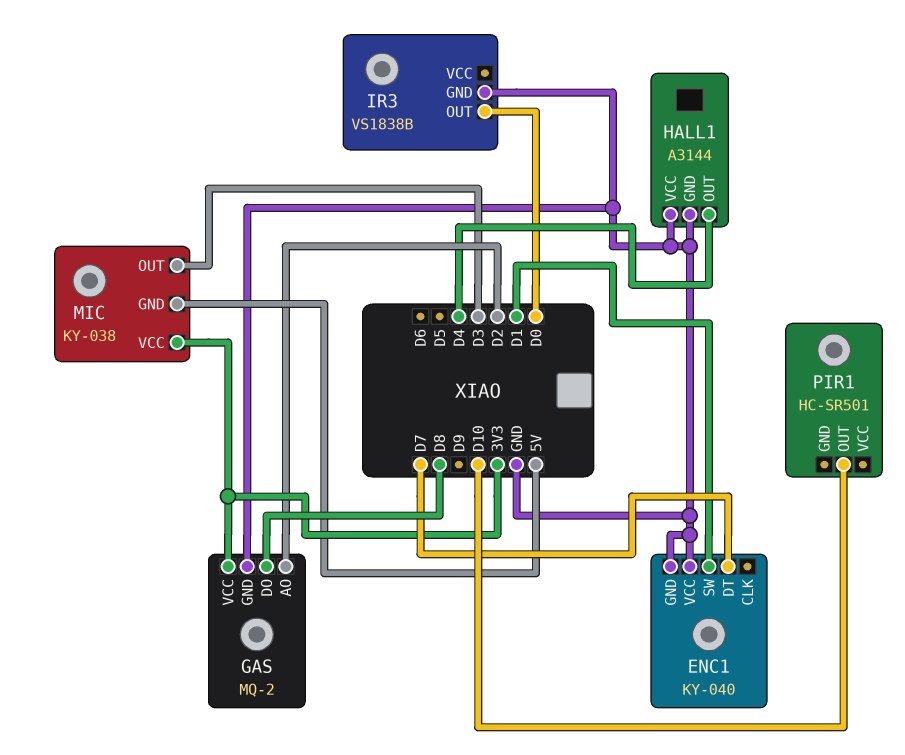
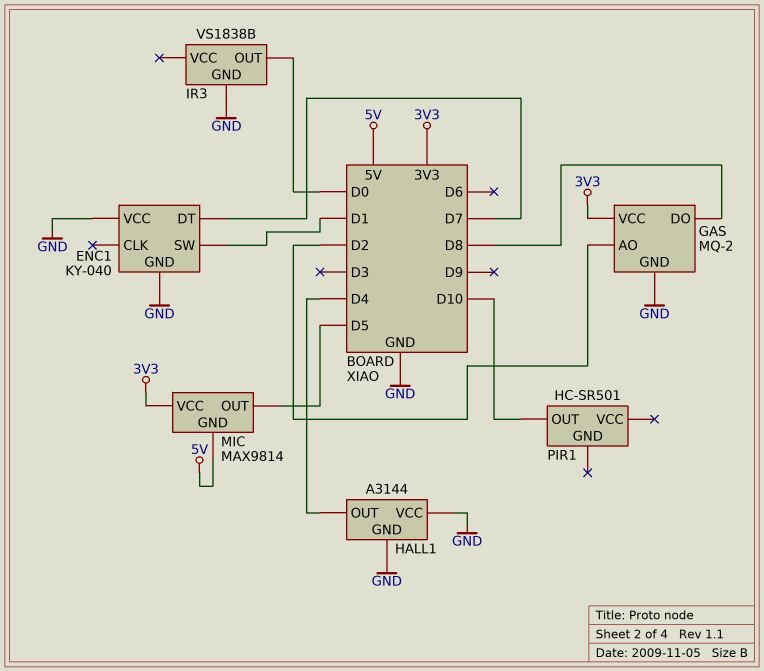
MIC: KY-038 -> MAX9814
MIC pin OUT: D3 -> D5

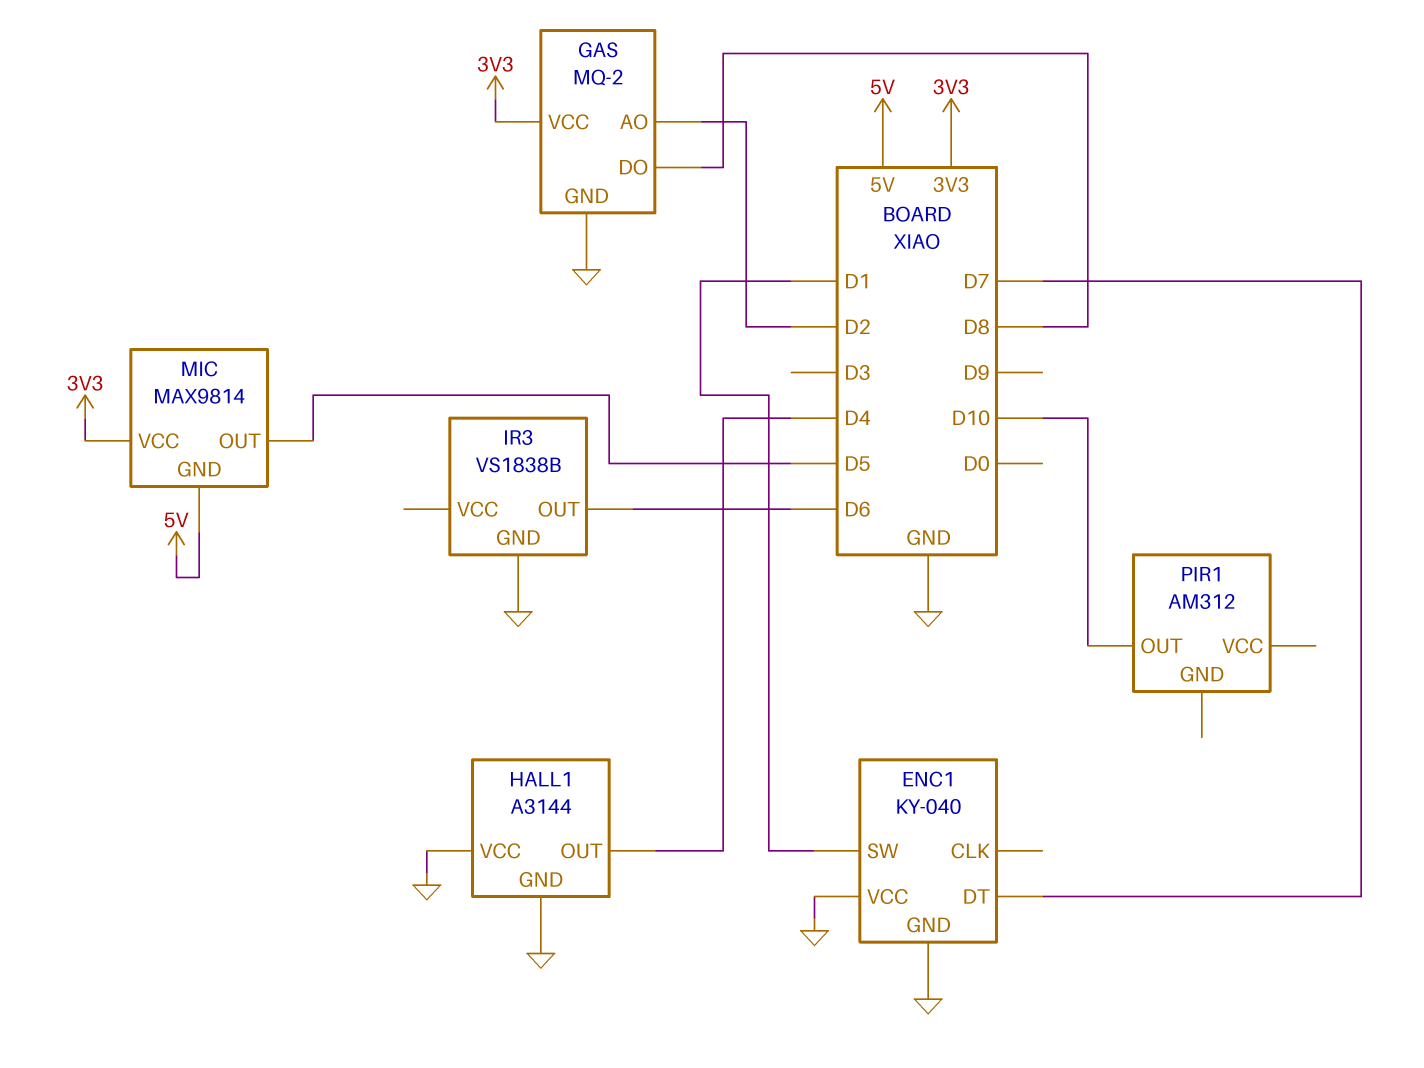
IR3 pin OUT: D0 -> D6
PIR1: HC-SR501 -> AM312

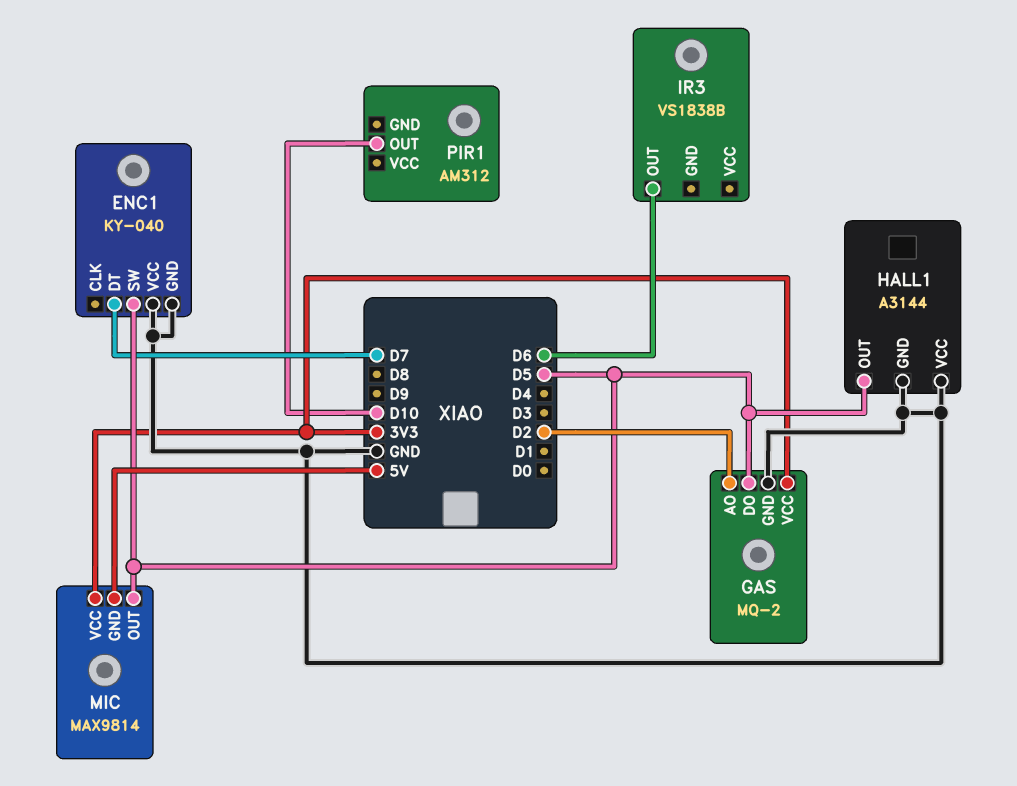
ENC1 pin SW: D1 -> D5
GAS pin DO: D8 -> D5
HALL1 pin OUT: D4 -> D5
IR3 pin GND: GND -> none

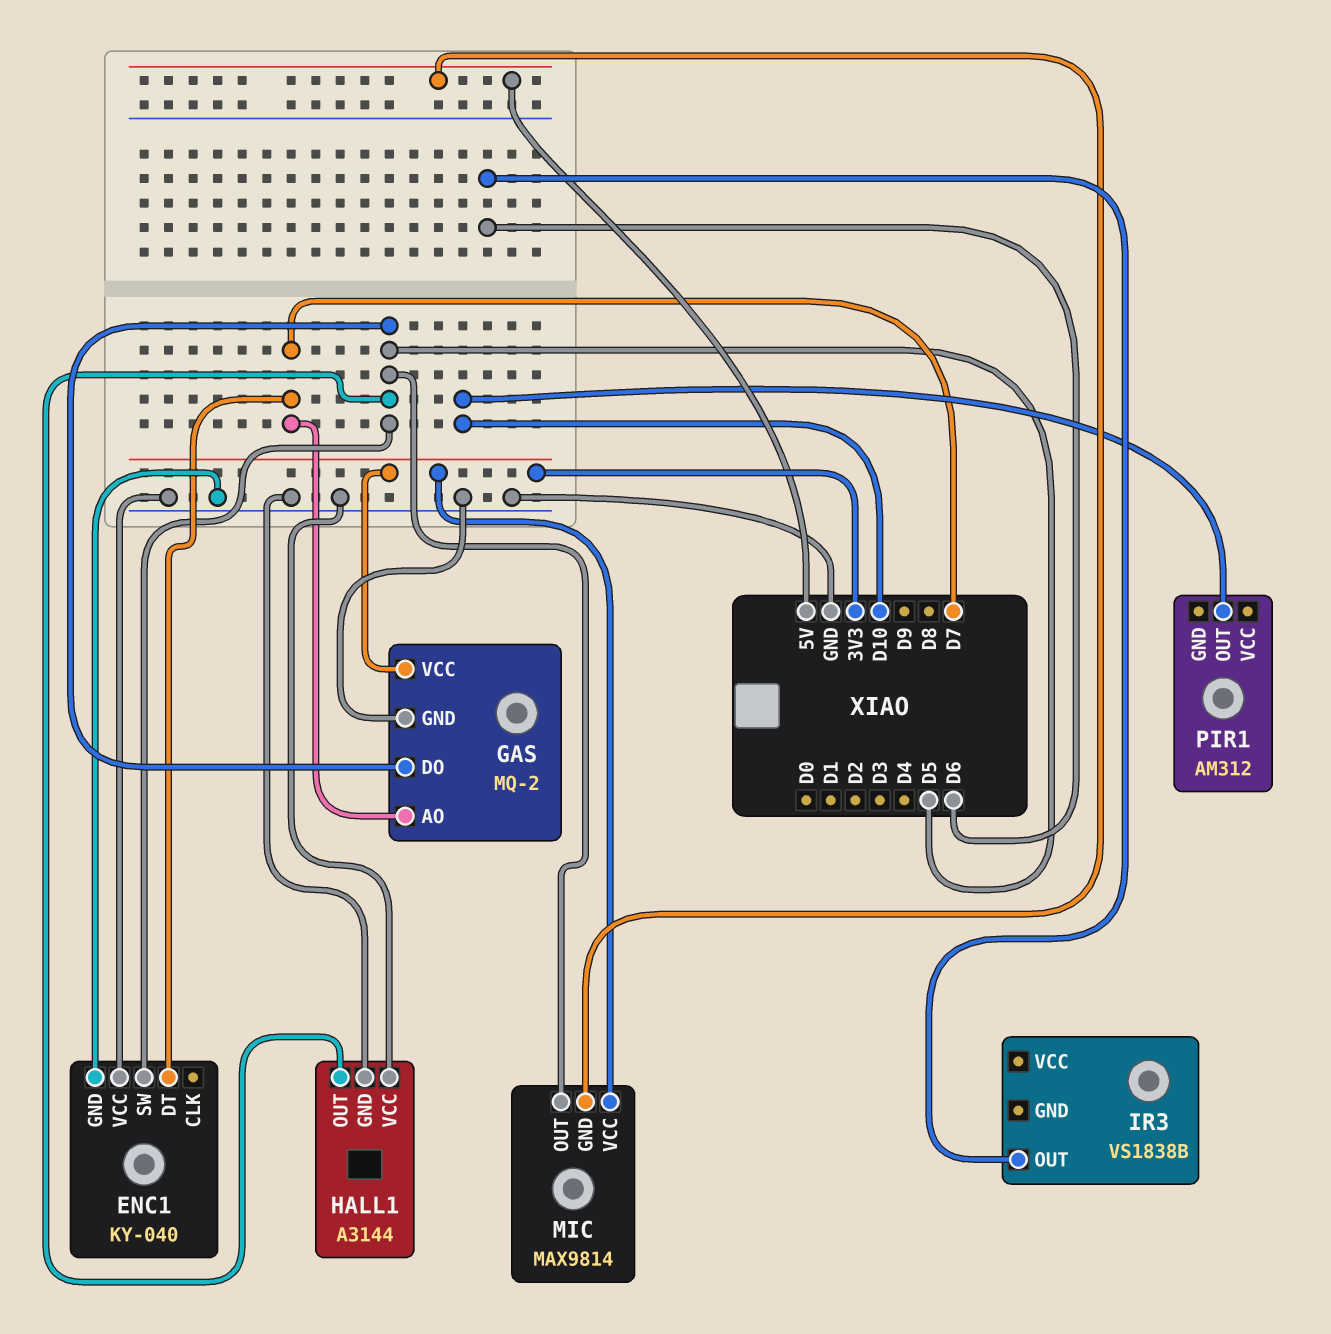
GAS pin AO: D2 -> D7

